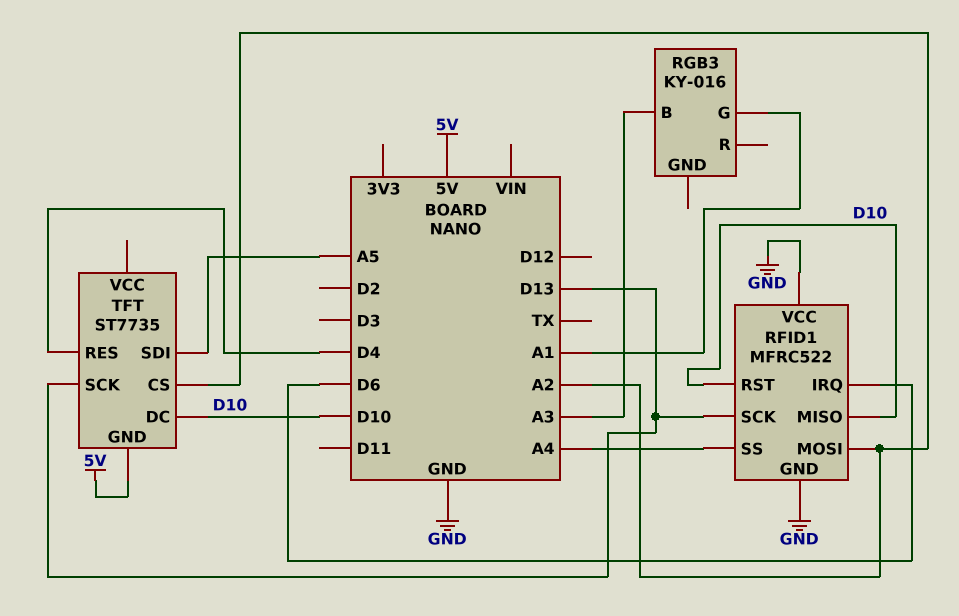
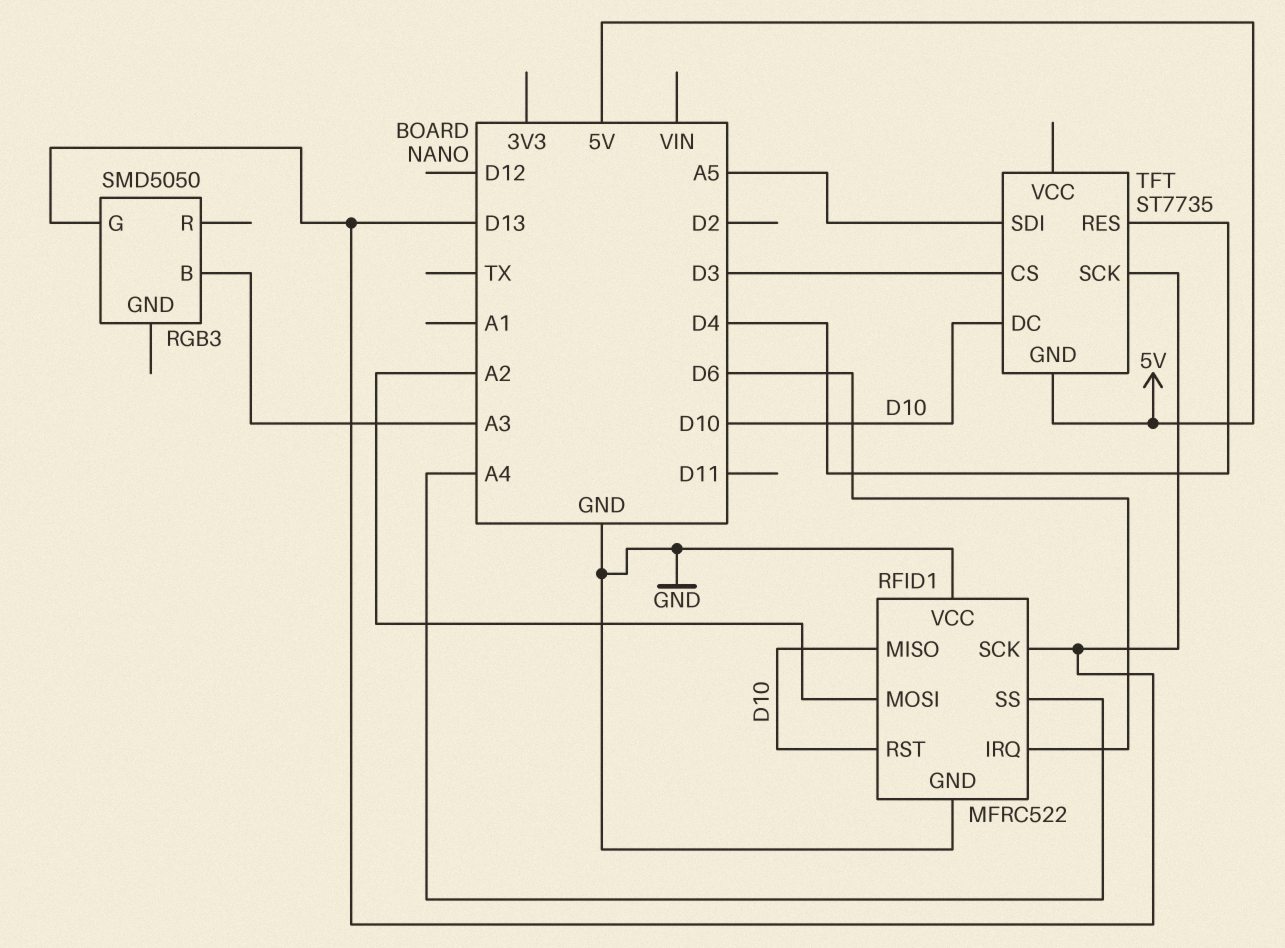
RGB3: KY-016 -> SMD5050
RGB3 pin G: A1 -> D13
TFT pin CS: A2 -> D3

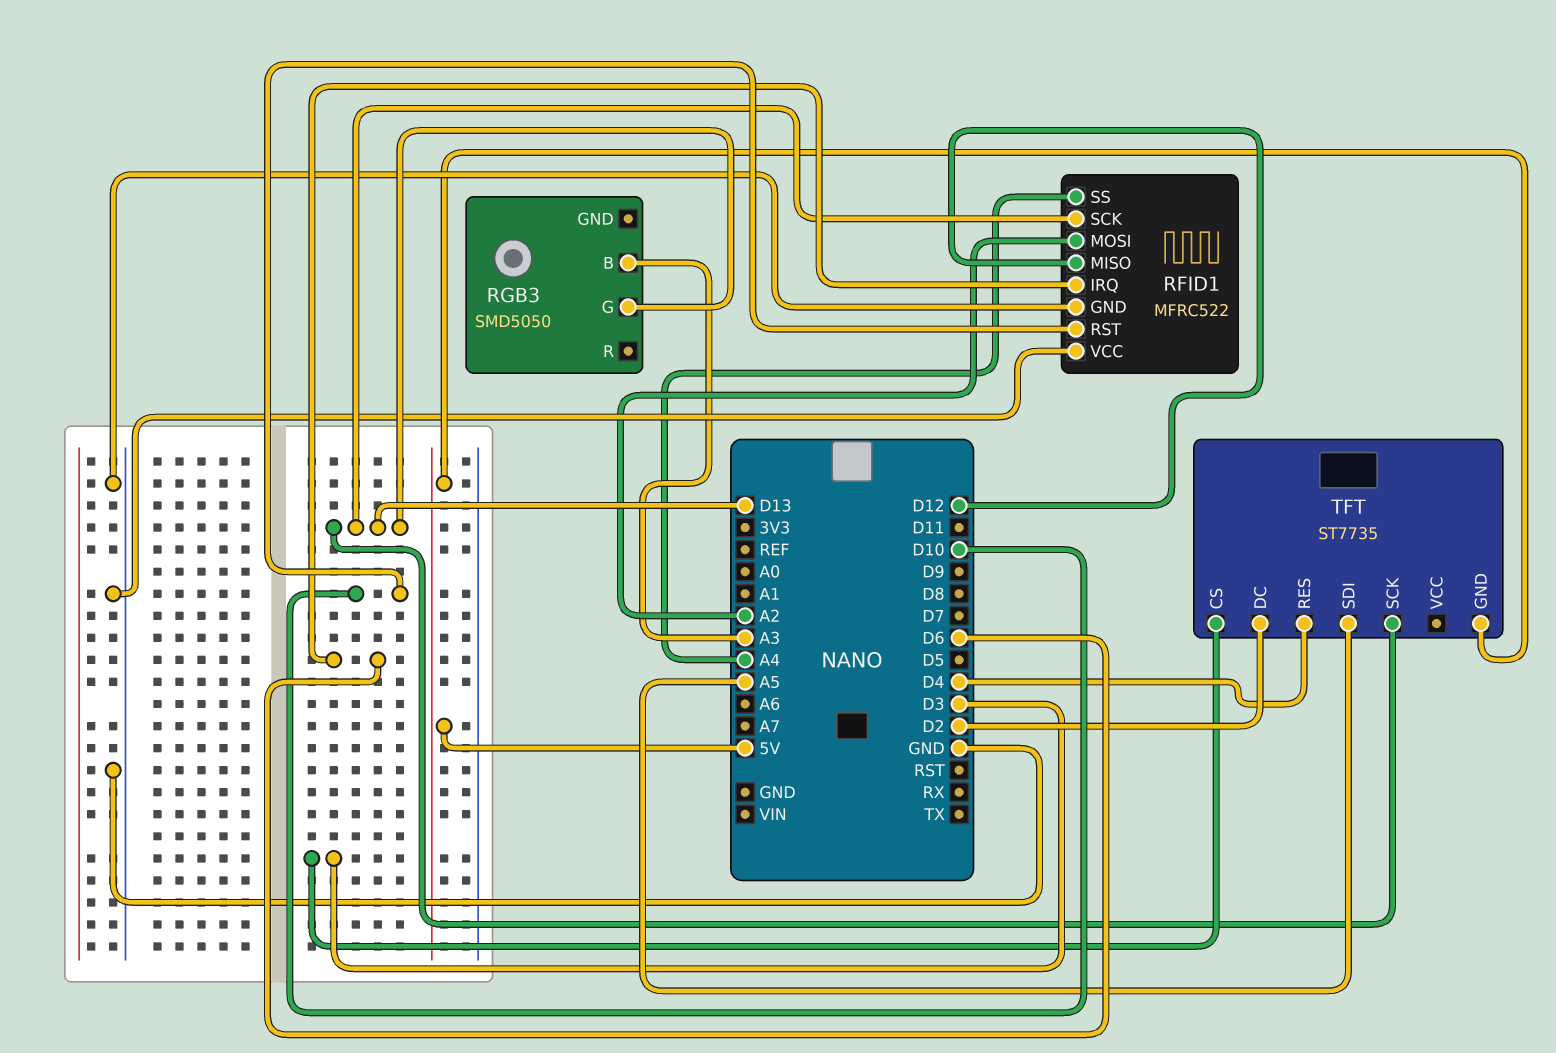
RFID1 pin MISO: D10 -> D12
TFT pin DC: D10 -> D2

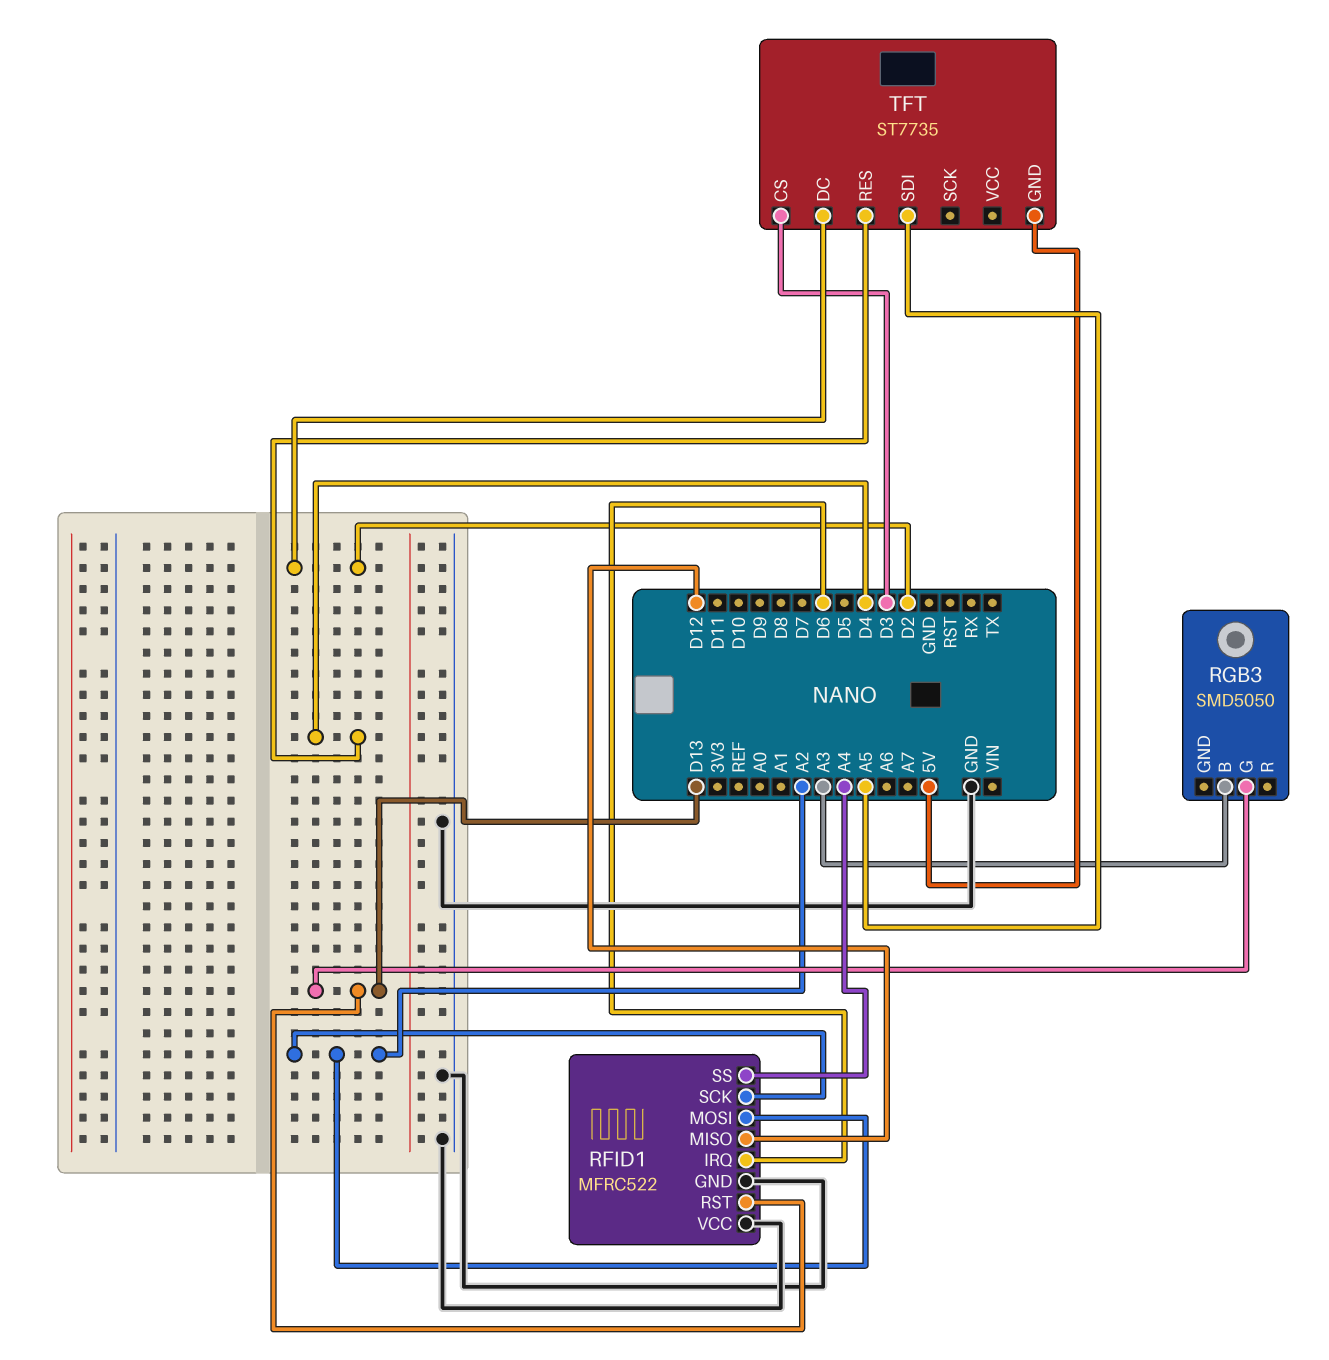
RFID1 pin RST: D10 -> D13
RFID1 pin SCK: D13 -> A2
TFT pin SCK: D13 -> none

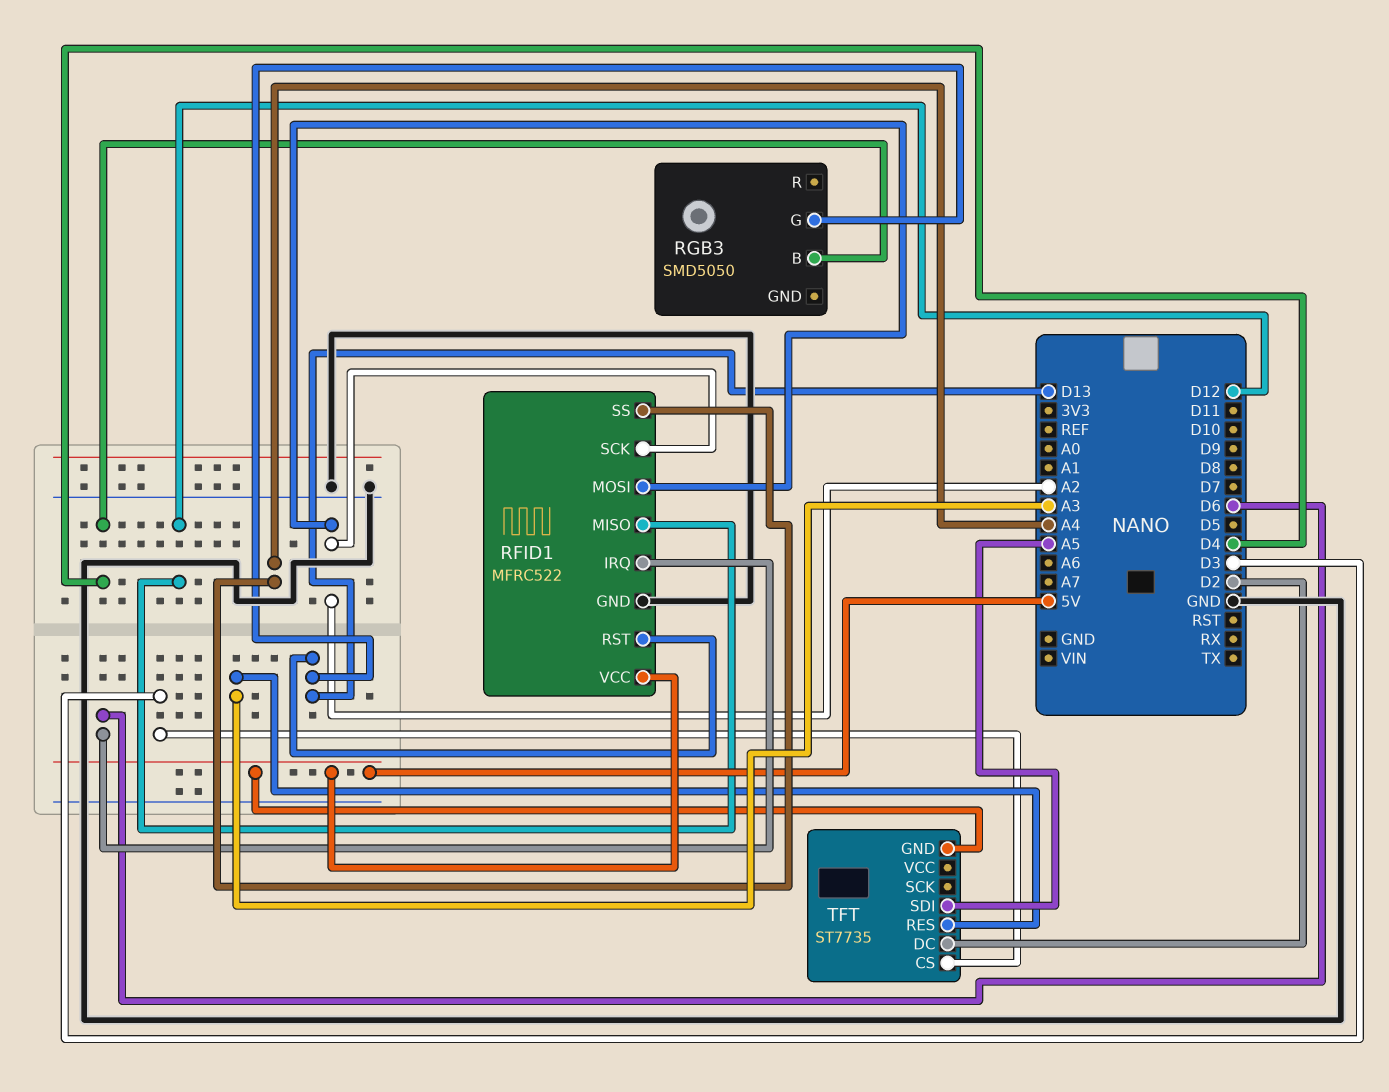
RFID1 pin VCC: GND -> 5V
RGB3 pin B: A3 -> D4
TFT pin RES: D4 -> A3

